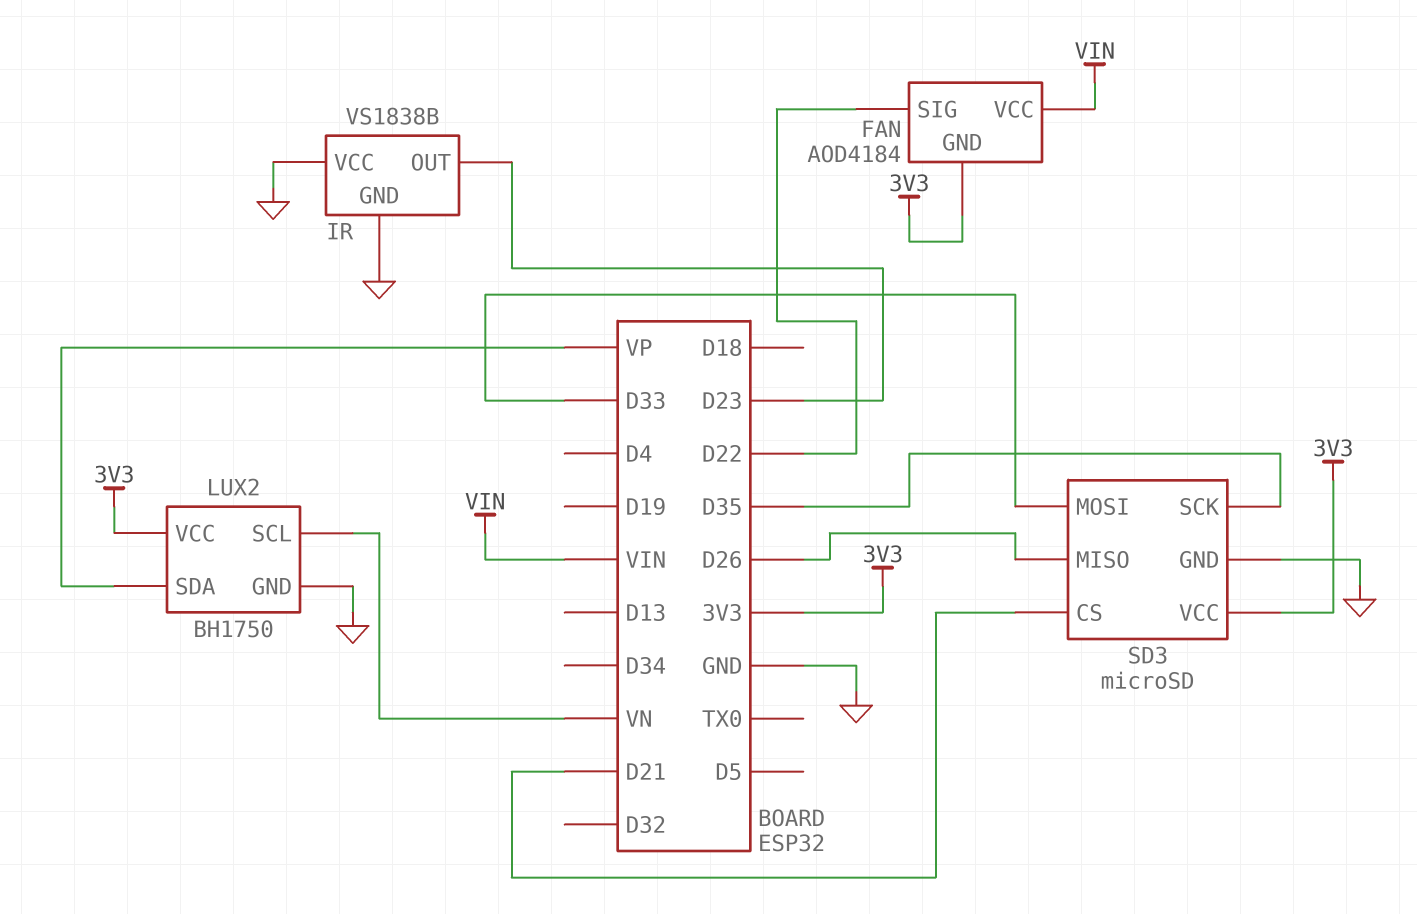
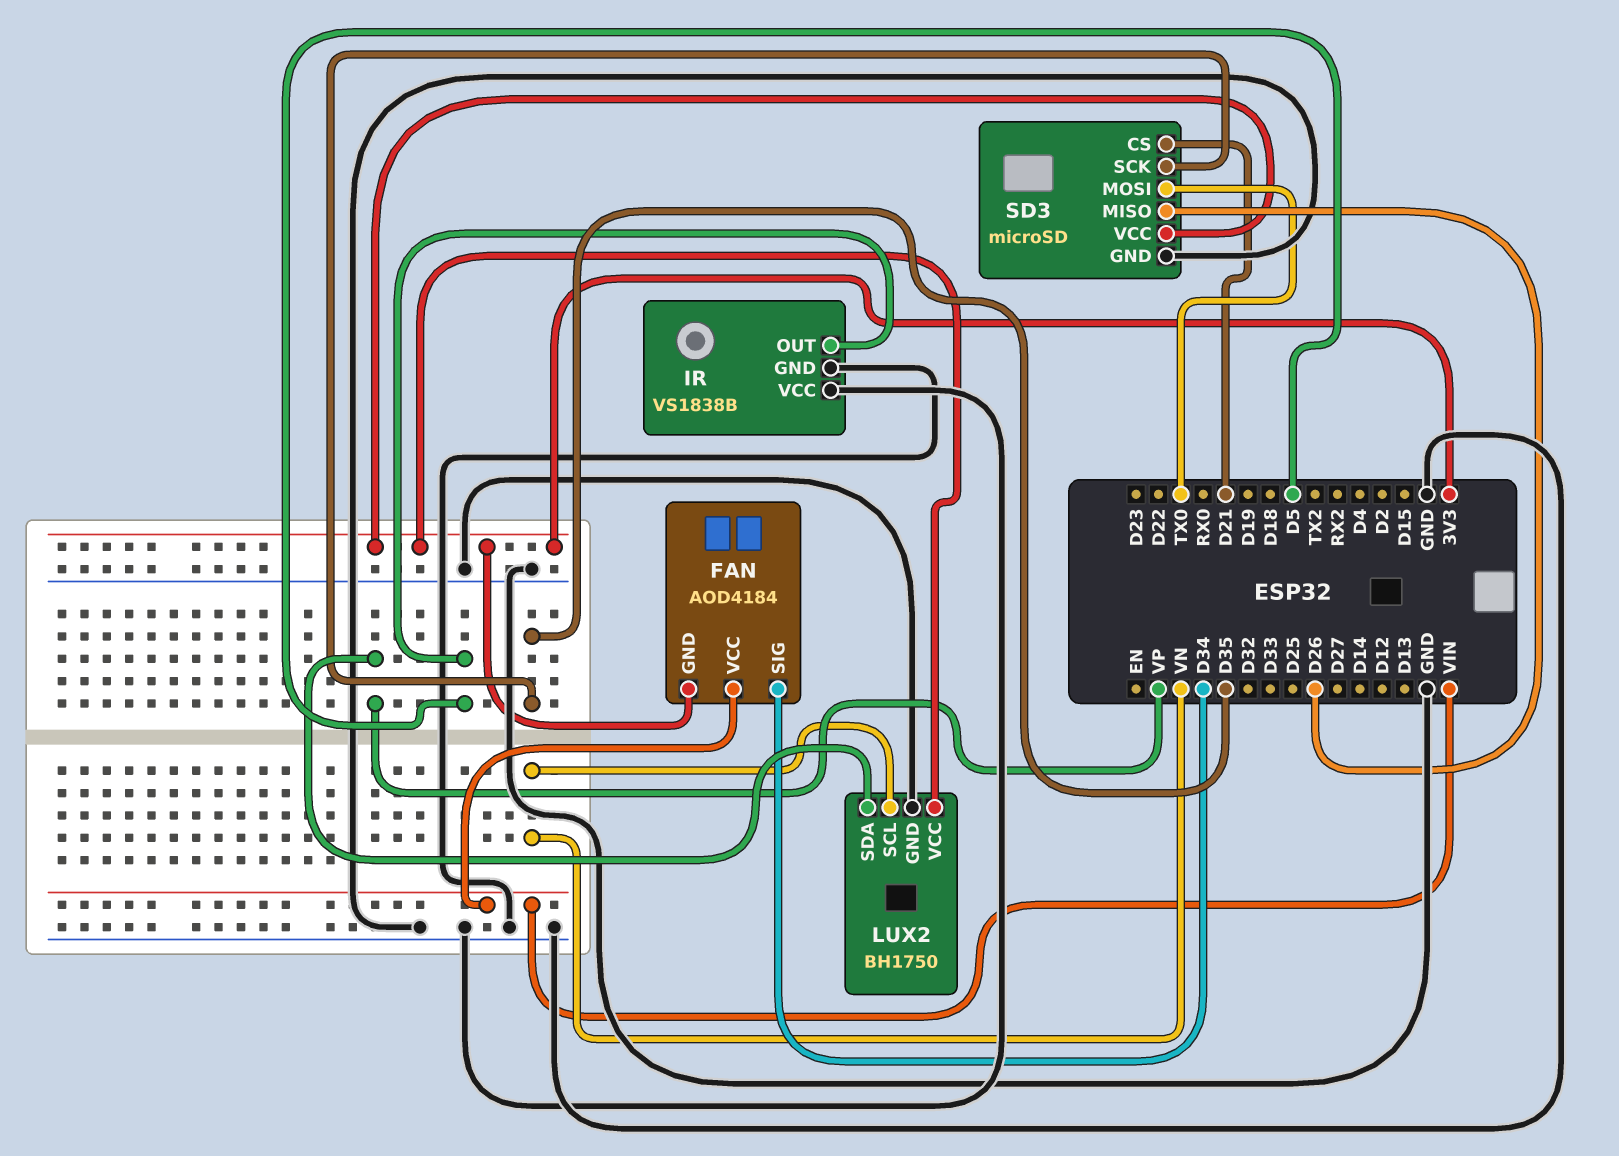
FAN pin SIG: D22 -> D34
IR pin OUT: D23 -> D5
SD3 pin MOSI: D33 -> TX0

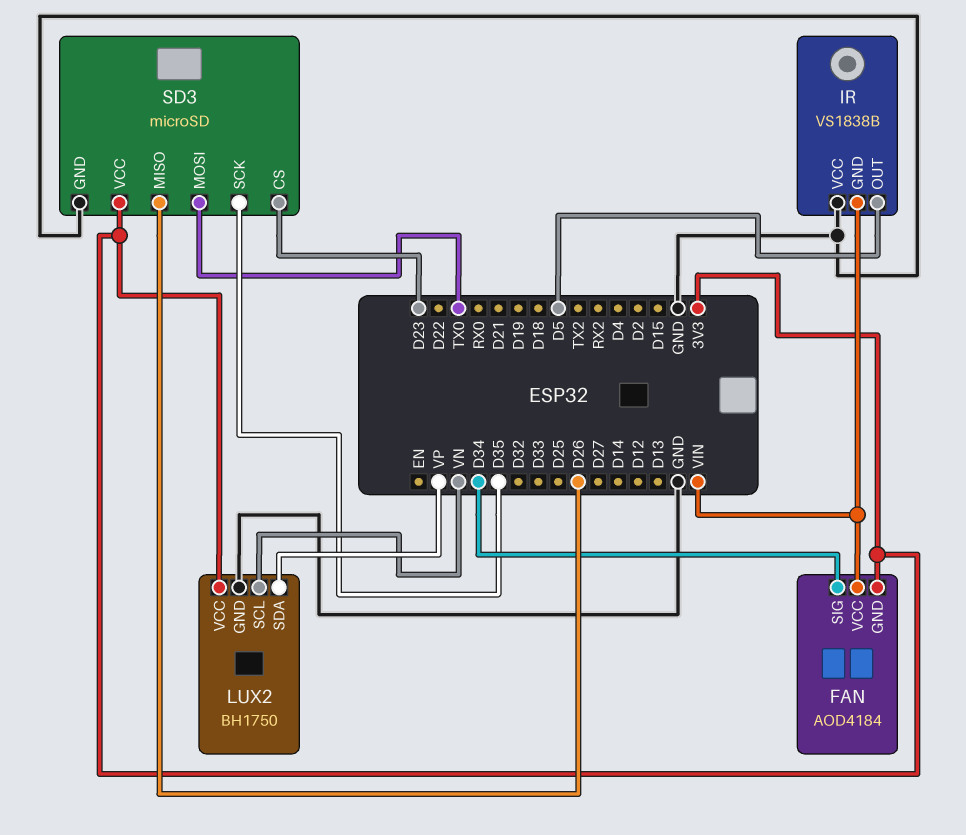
IR pin GND: GND -> VIN
SD3 pin CS: D21 -> D23

